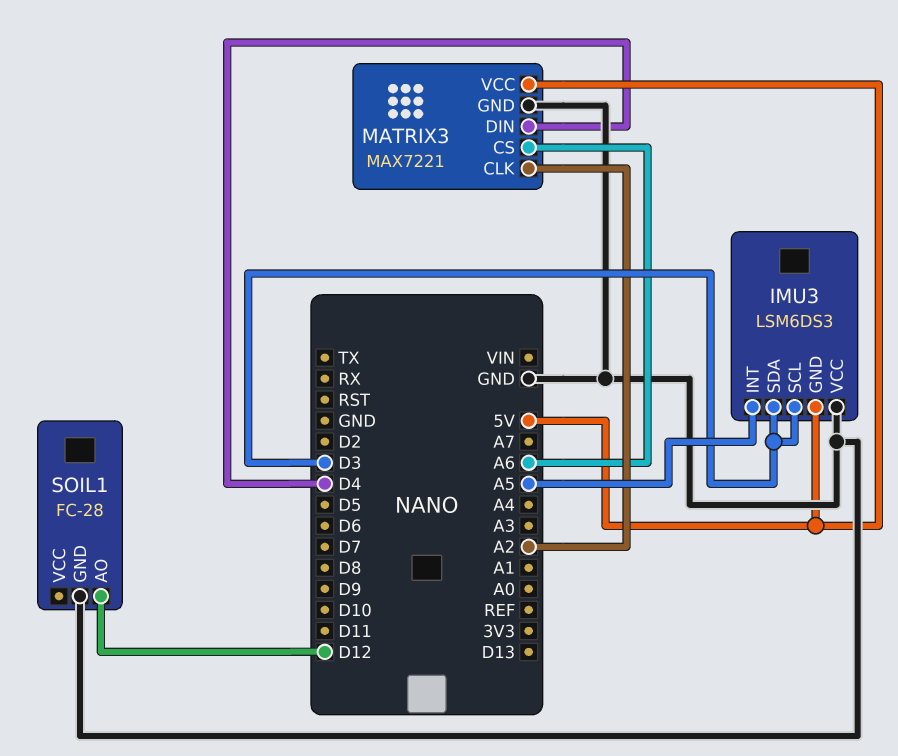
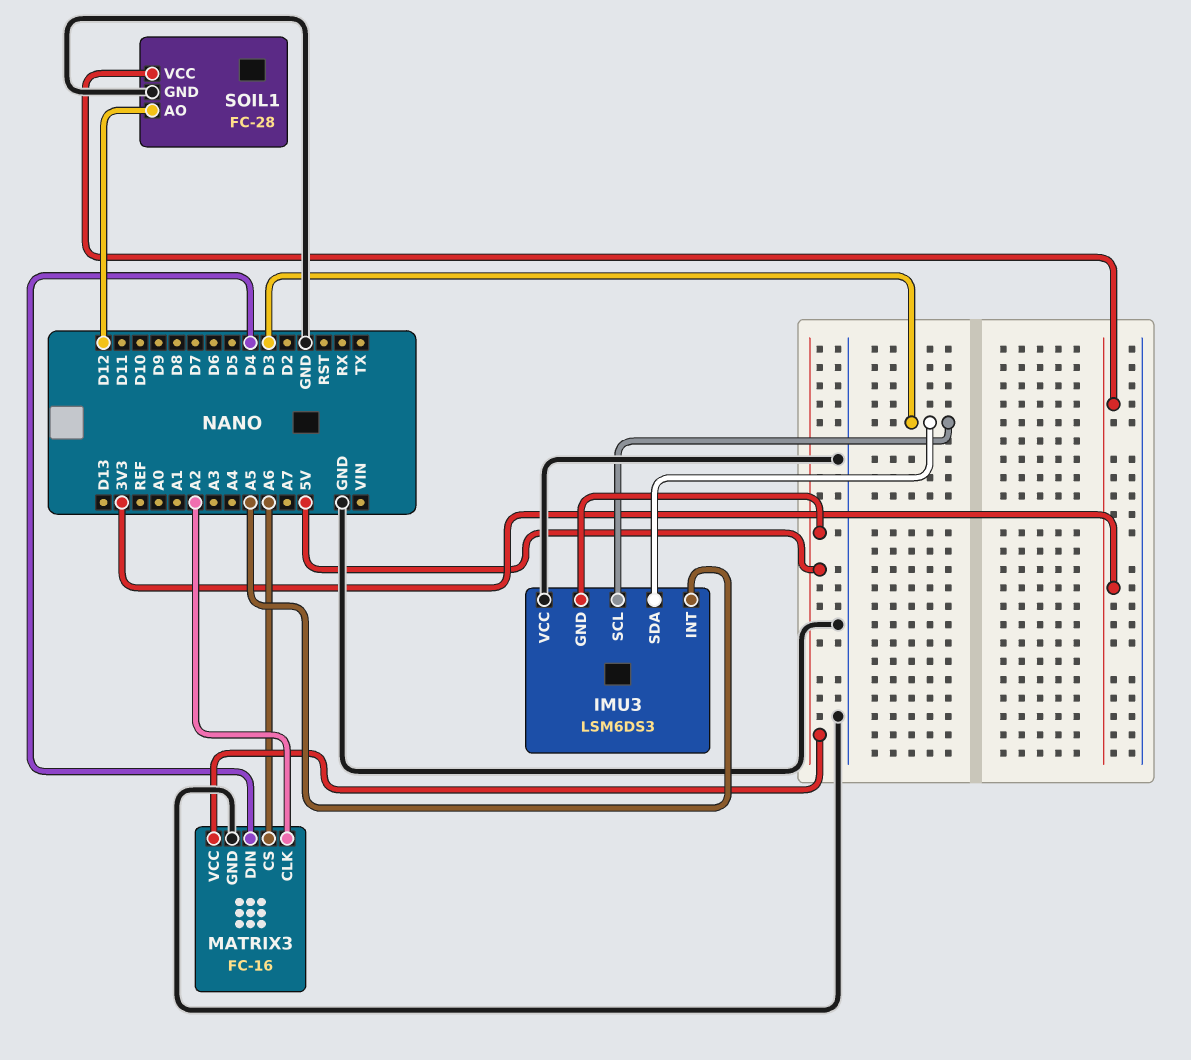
MATRIX3: MAX7221 -> FC-16
SOIL1 pin VCC: none -> 3V3

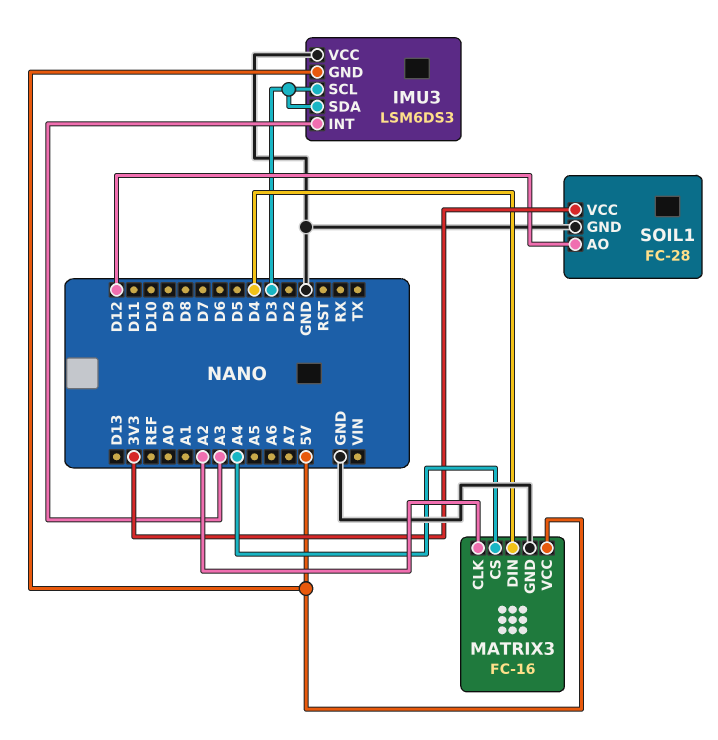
IMU3 pin INT: A5 -> A3
MATRIX3 pin CS: A6 -> A4

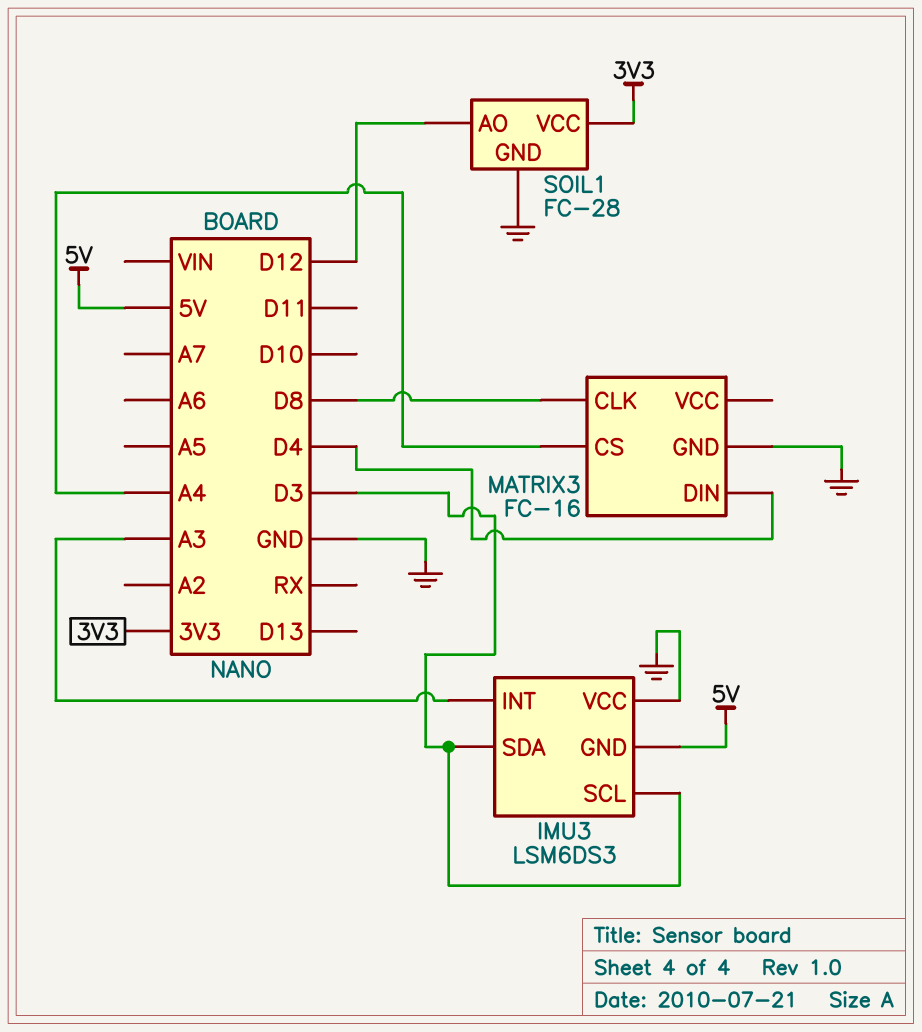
MATRIX3 pin CLK: A2 -> D8
MATRIX3 pin VCC: 5V -> none

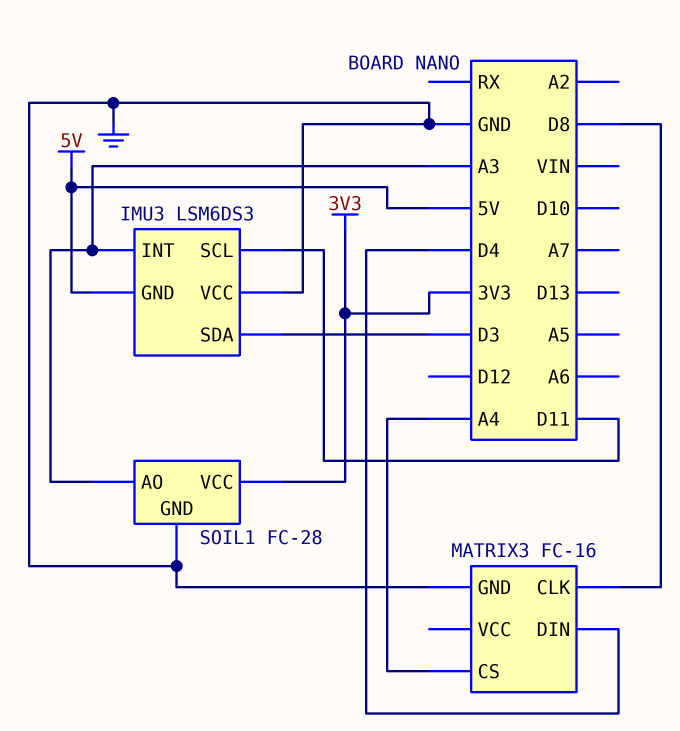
IMU3 pin SCL: D3 -> D11
SOIL1 pin AO: D12 -> A3

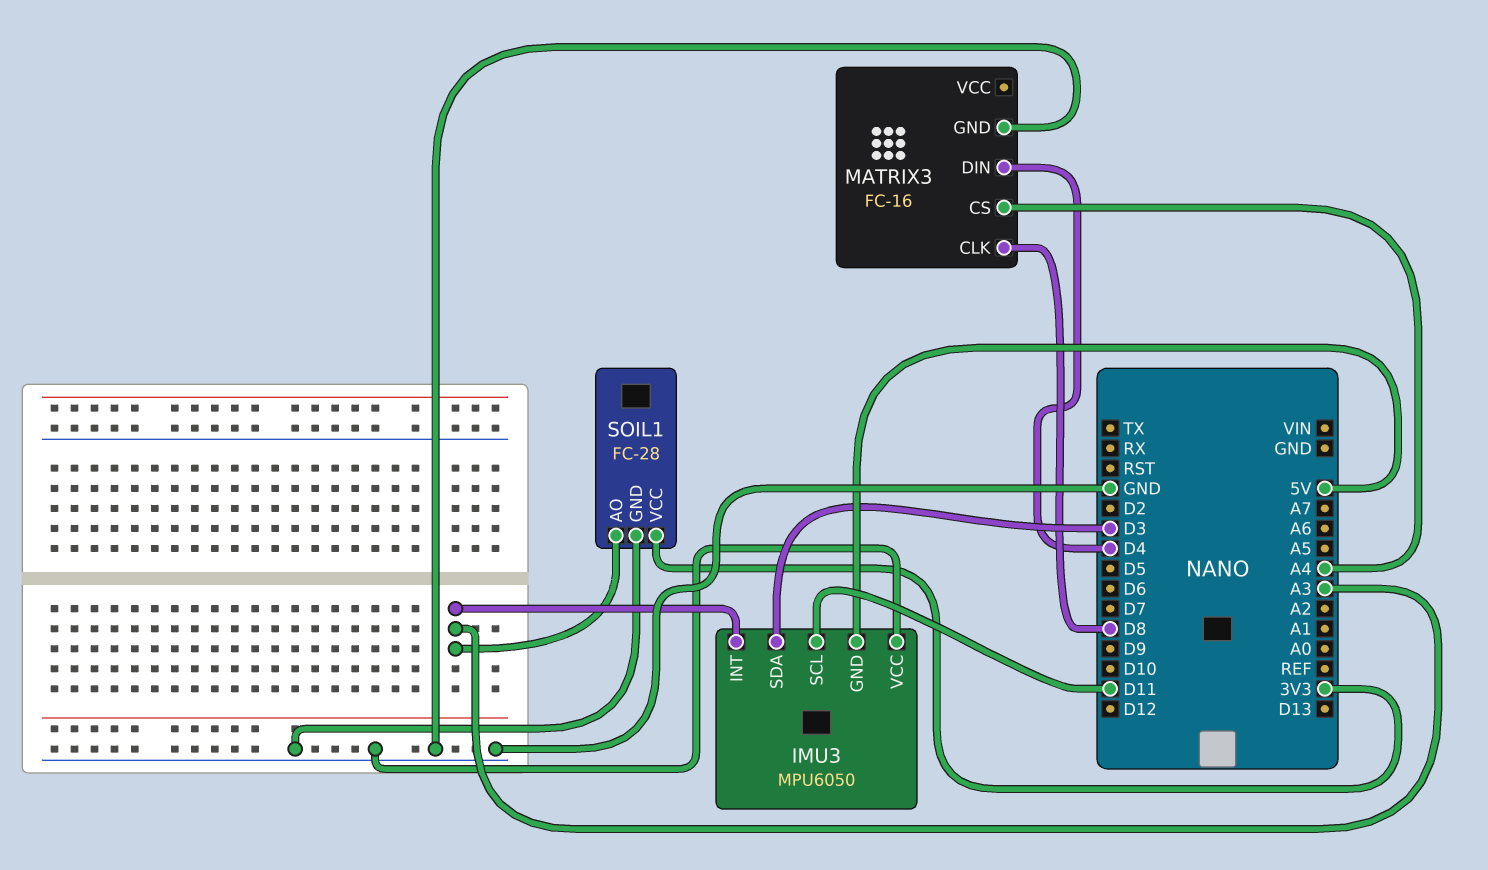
IMU3: LSM6DS3 -> MPU6050

